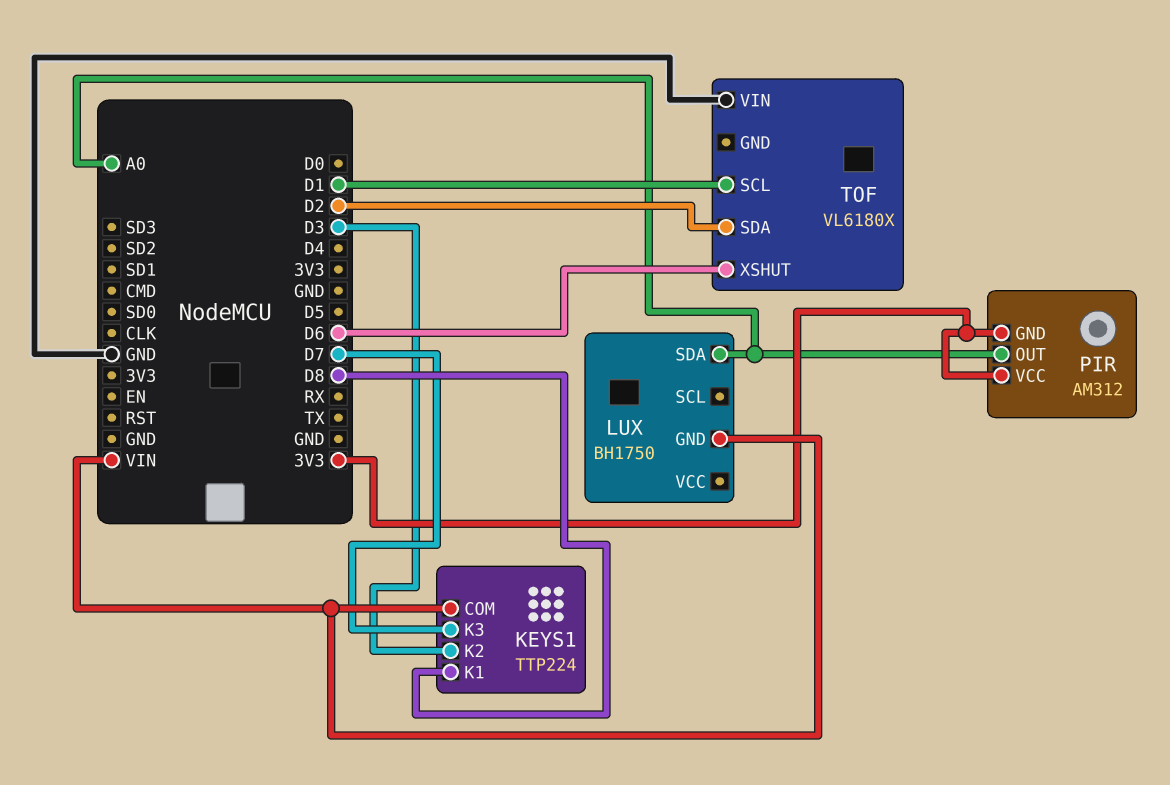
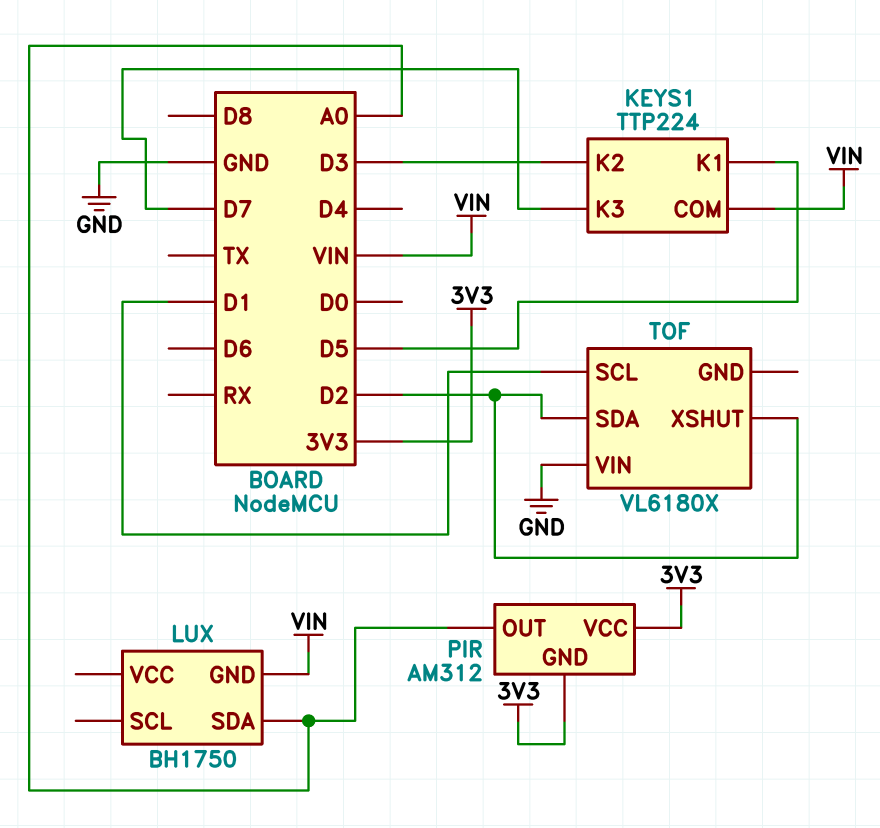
KEYS1 pin K1: D8 -> D5
TOF pin XSHUT: D6 -> D2

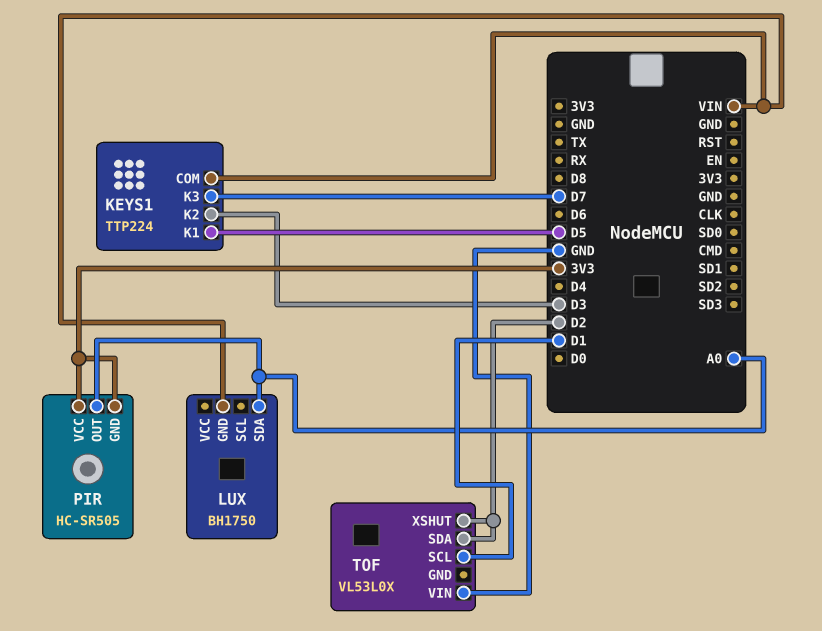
PIR: AM312 -> HC-SR505
TOF: VL6180X -> VL53L0X

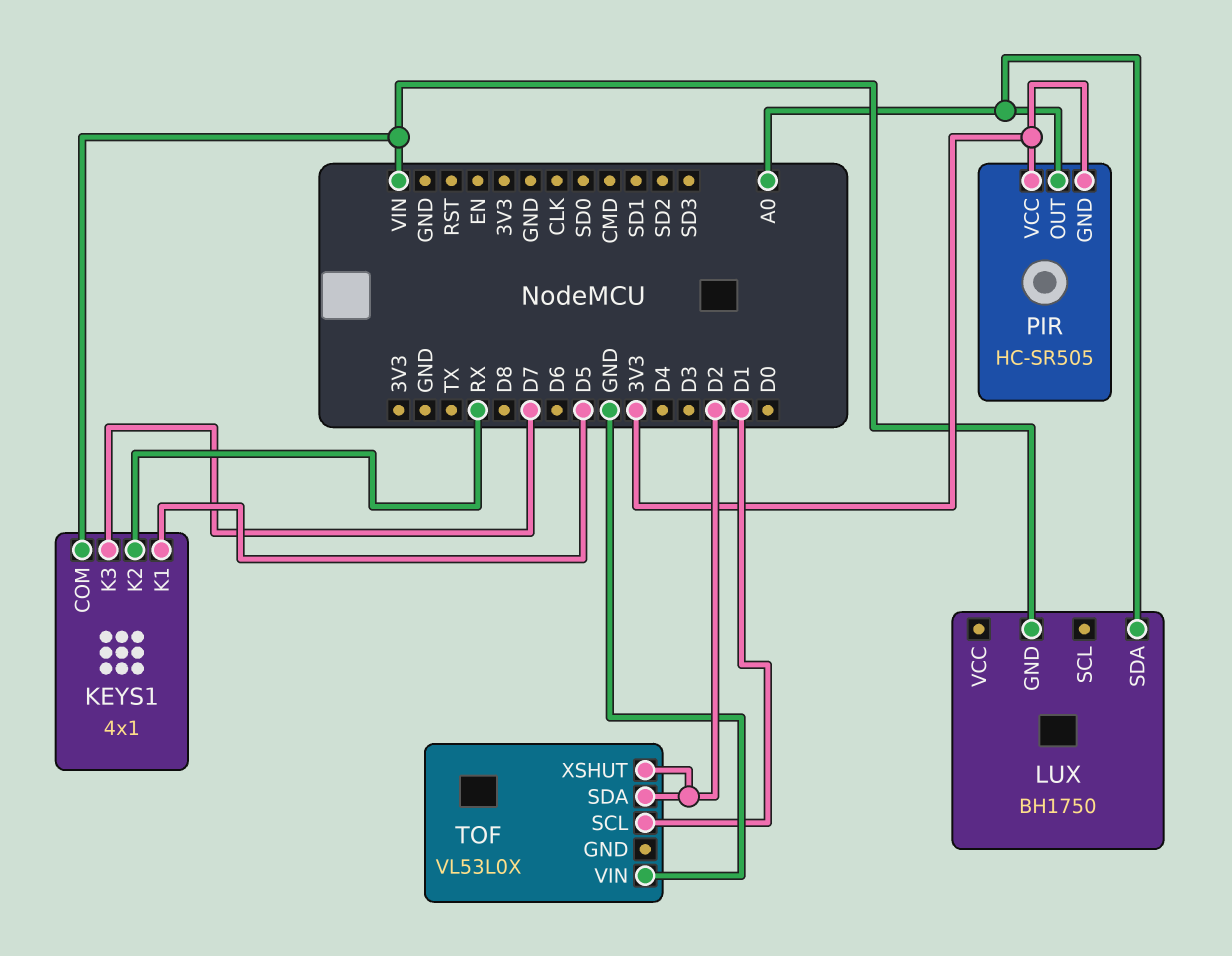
KEYS1: TTP224 -> 4x1
KEYS1 pin K2: D3 -> RX

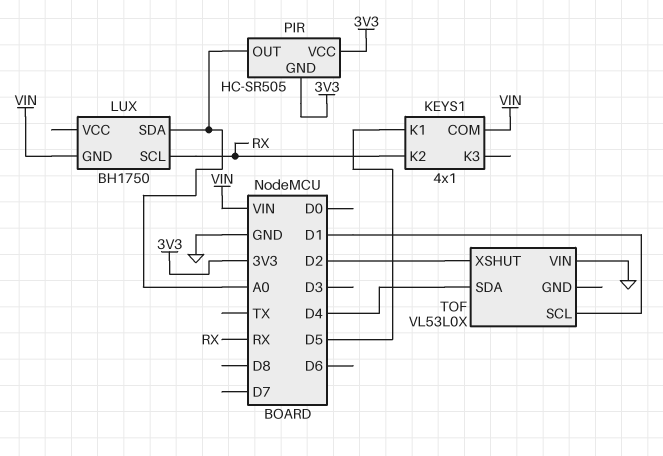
KEYS1 pin K3: D7 -> none
LUX pin SCL: none -> RX
TOF pin SDA: D2 -> D4

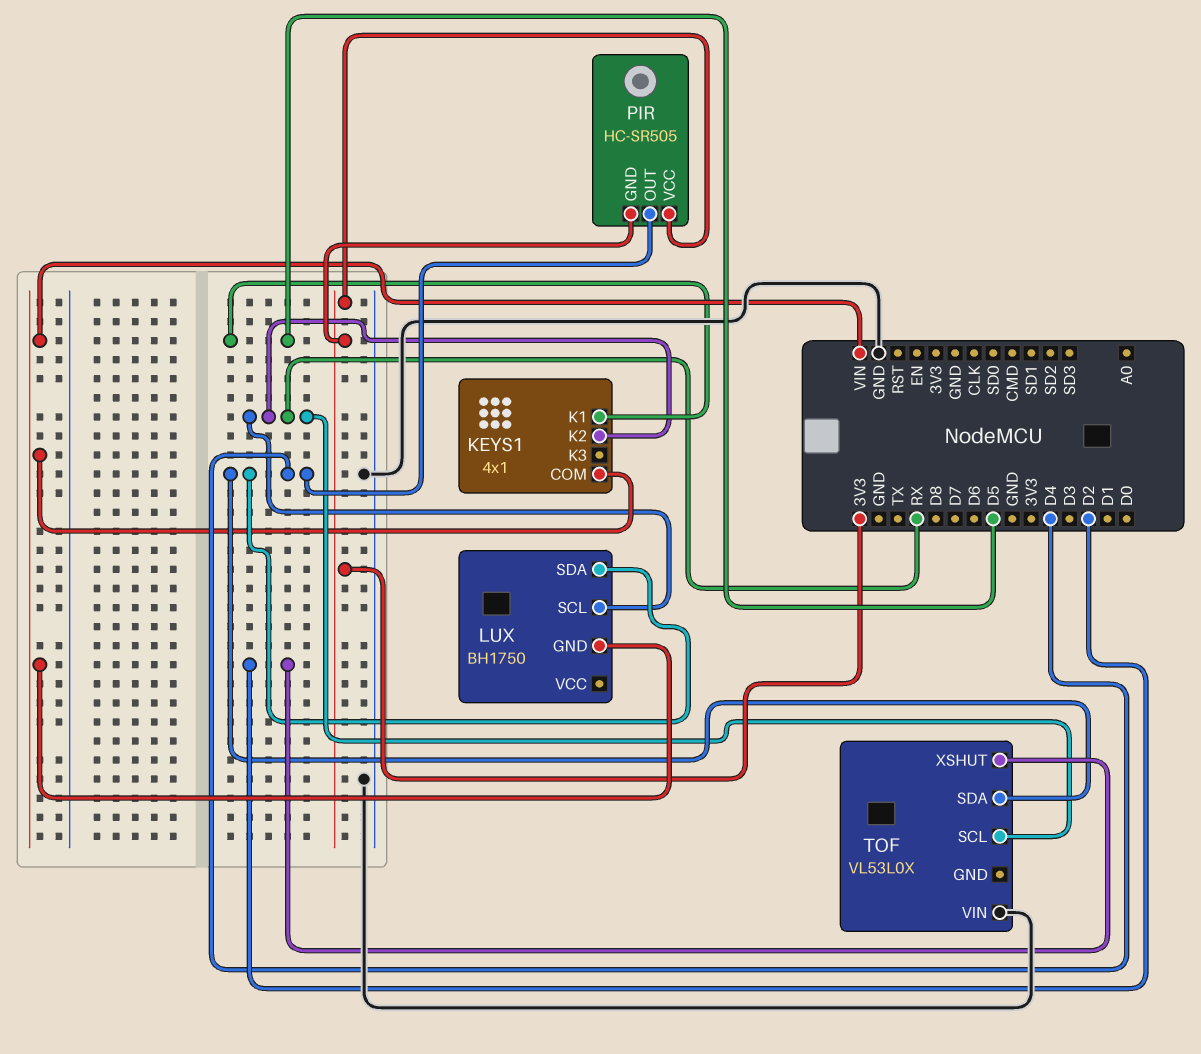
LUX pin SDA: A0 -> D4
PIR pin OUT: A0 -> D4
TOF pin SCL: D1 -> RX

